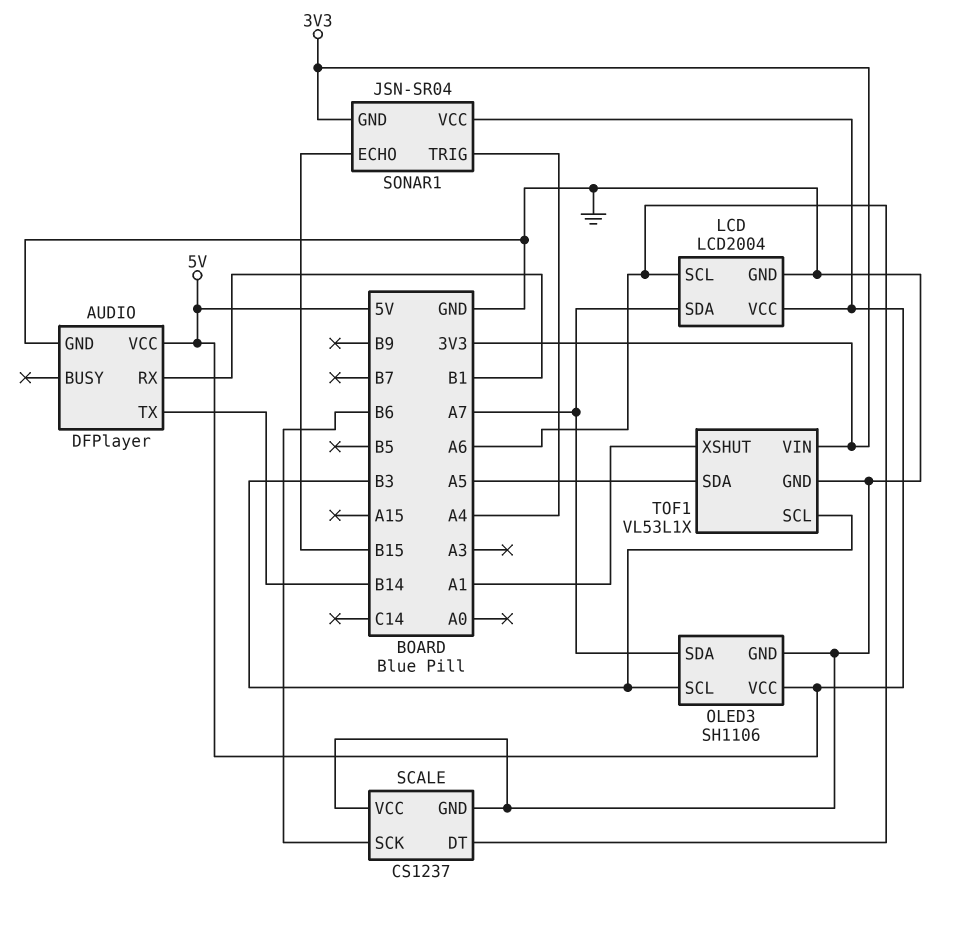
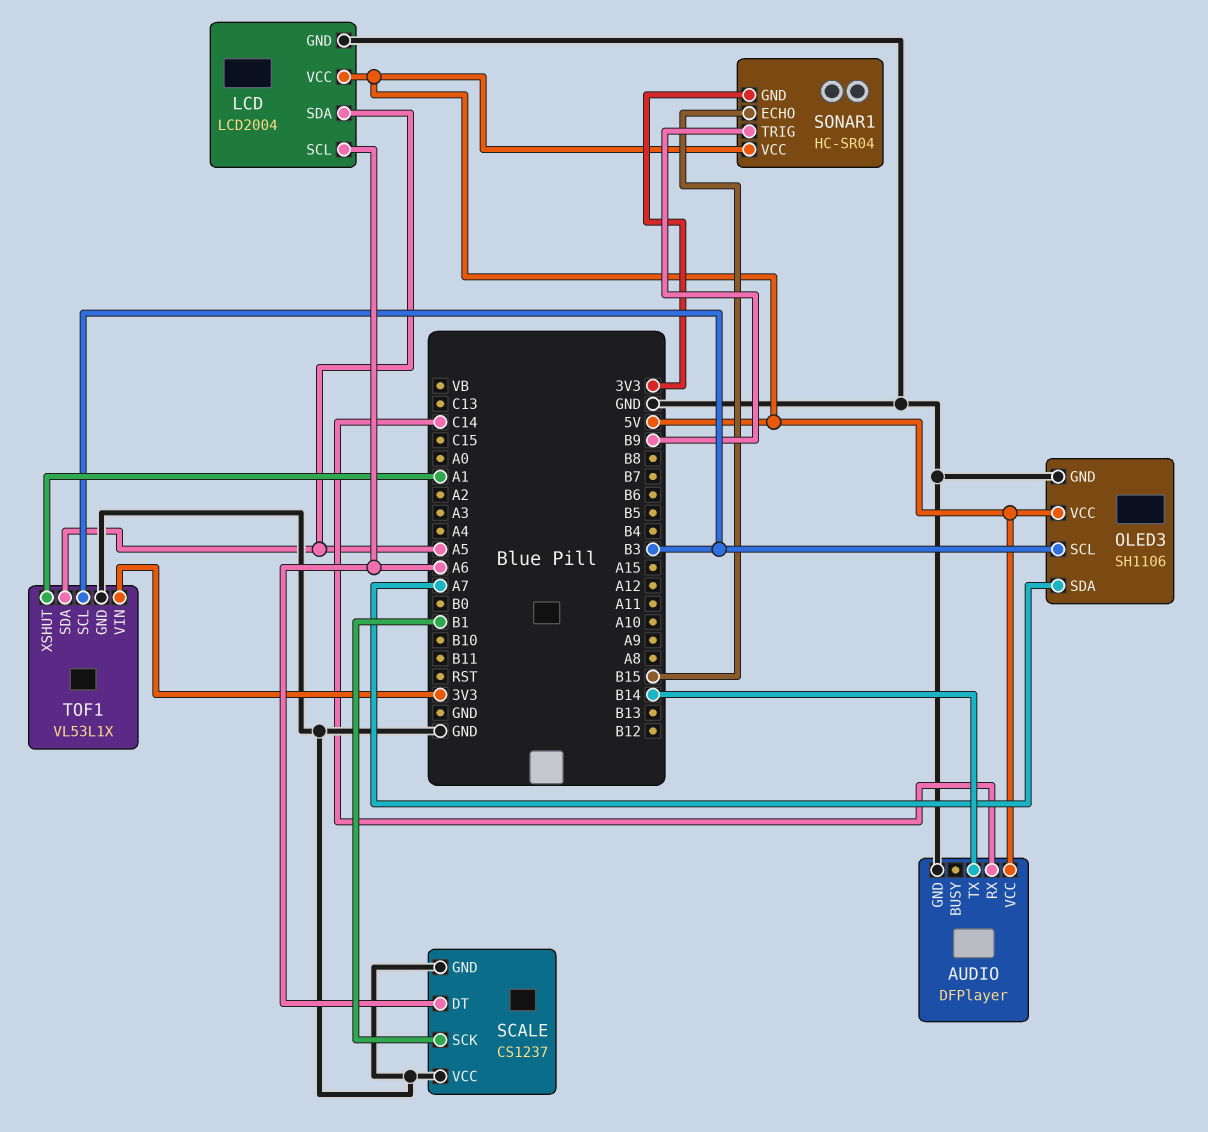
AUDIO pin RX: B1 -> C14
LCD pin SDA: A7 -> A5
SCALE pin SCK: B6 -> B1
SONAR1: JSN-SR04 -> HC-SR04
SONAR1 pin TRIG: A4 -> B9

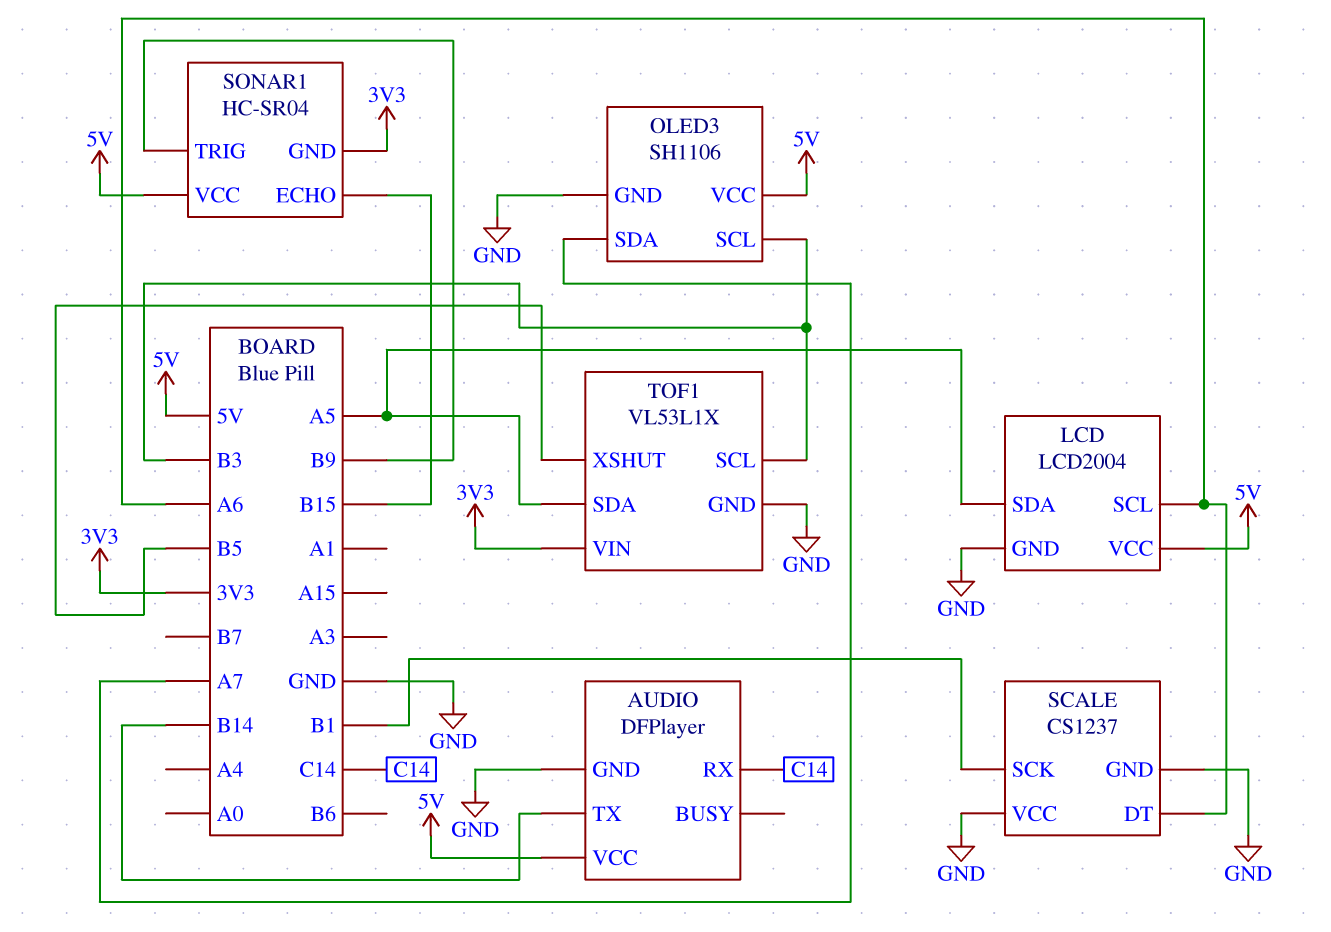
TOF1 pin XSHUT: A1 -> B5

